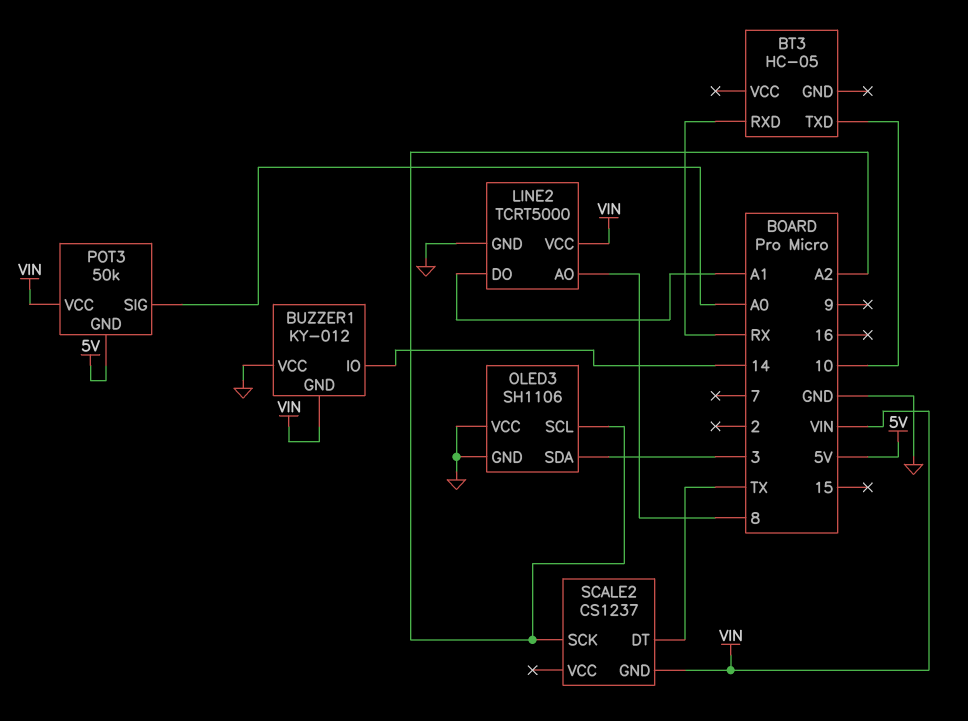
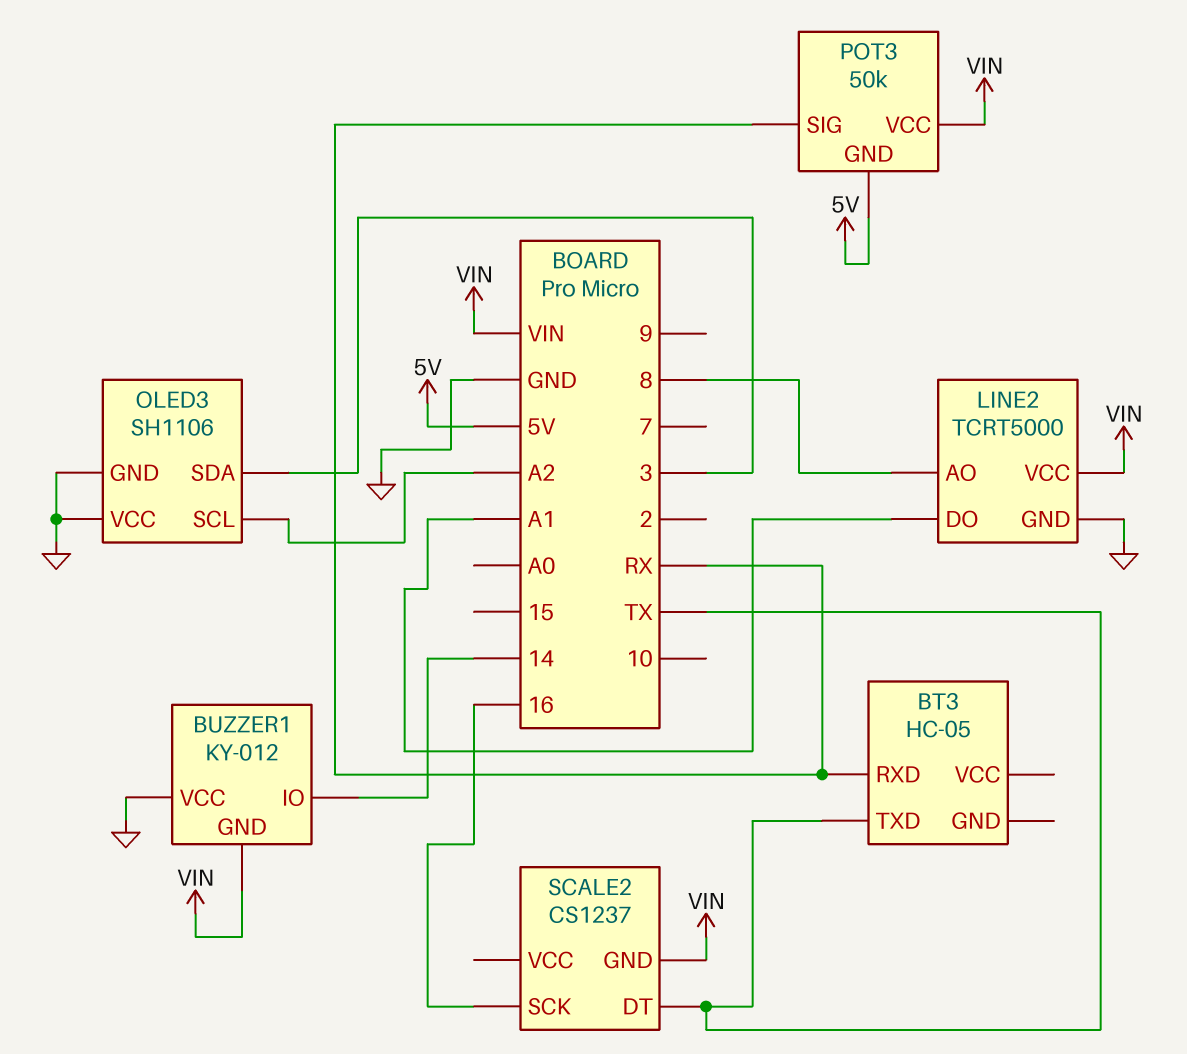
BT3 pin TXD: 10 -> TX
POT3 pin SIG: A0 -> RX
SCALE2 pin SCK: A2 -> 16

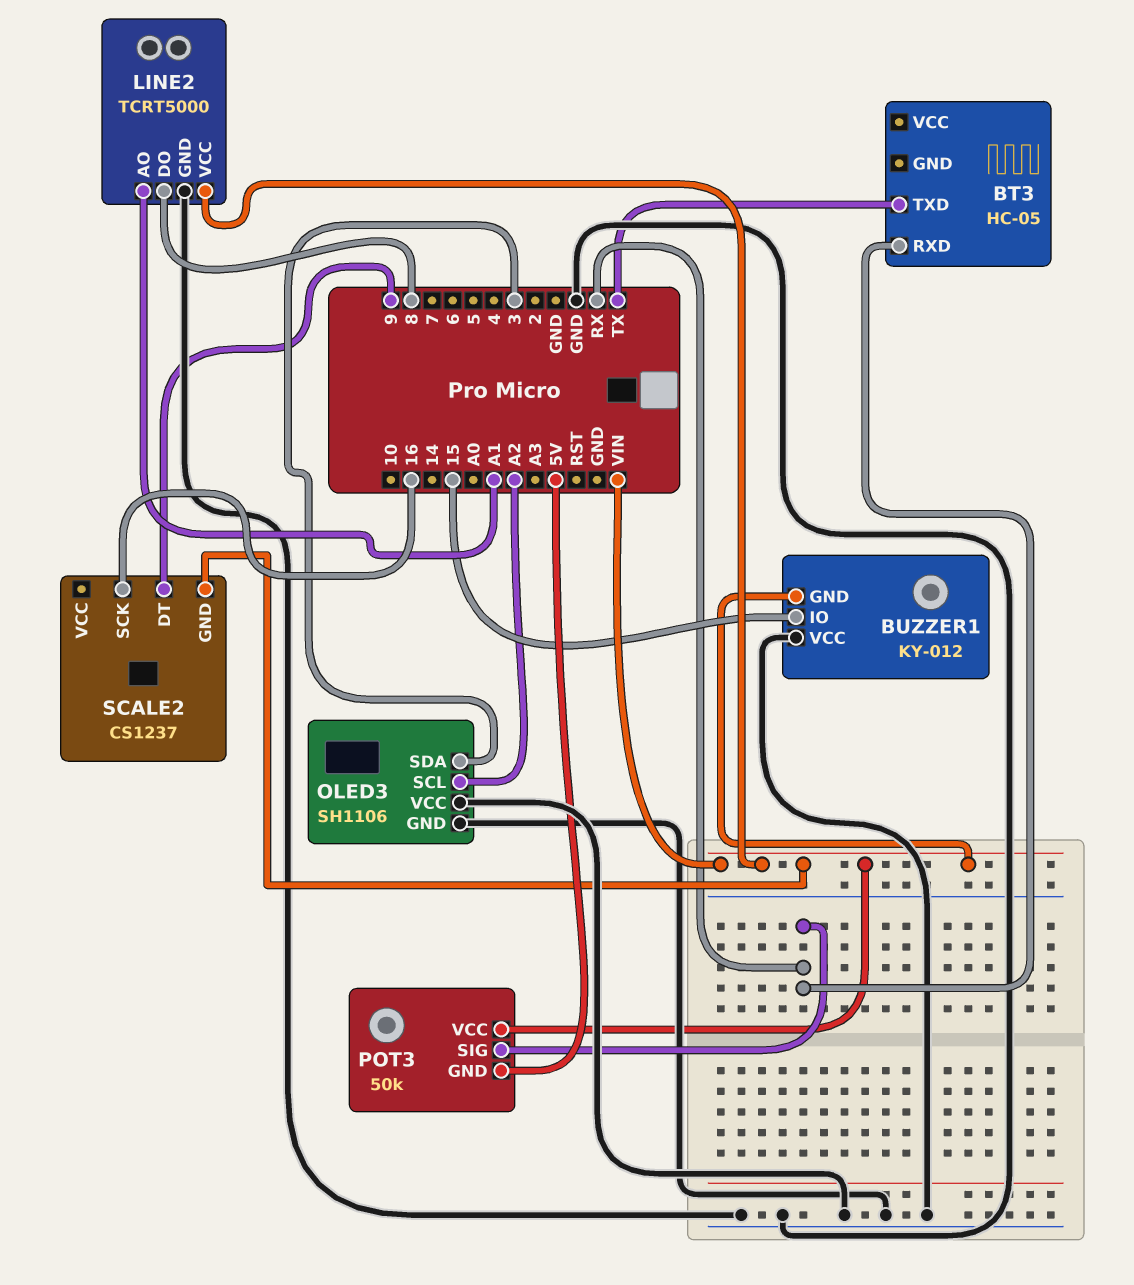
BUZZER1 pin IO: 14 -> 15
LINE2 pin AO: 8 -> A1
LINE2 pin DO: A1 -> 8
SCALE2 pin DT: TX -> 9

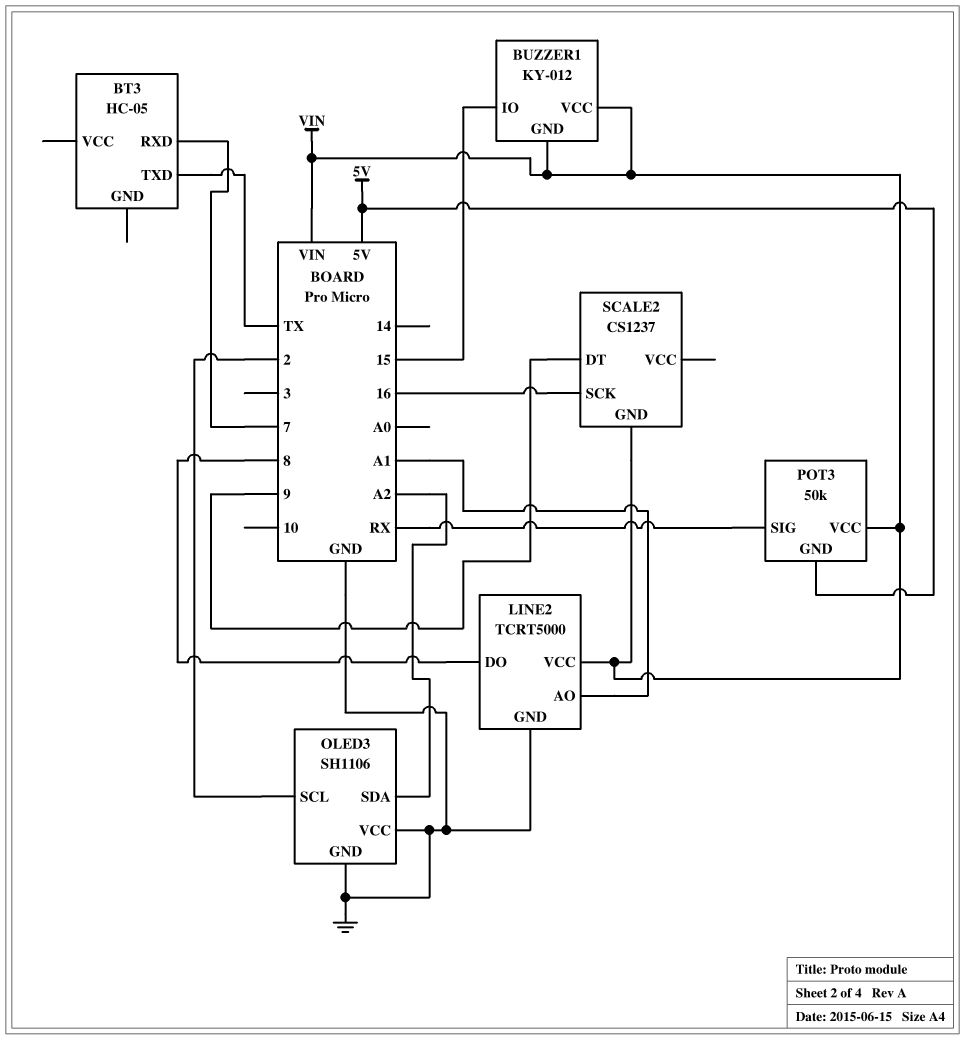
BT3 pin RXD: RX -> 7
BUZZER1 pin VCC: GND -> VIN
OLED3 pin SCL: A2 -> 2
OLED3 pin SDA: 3 -> A2

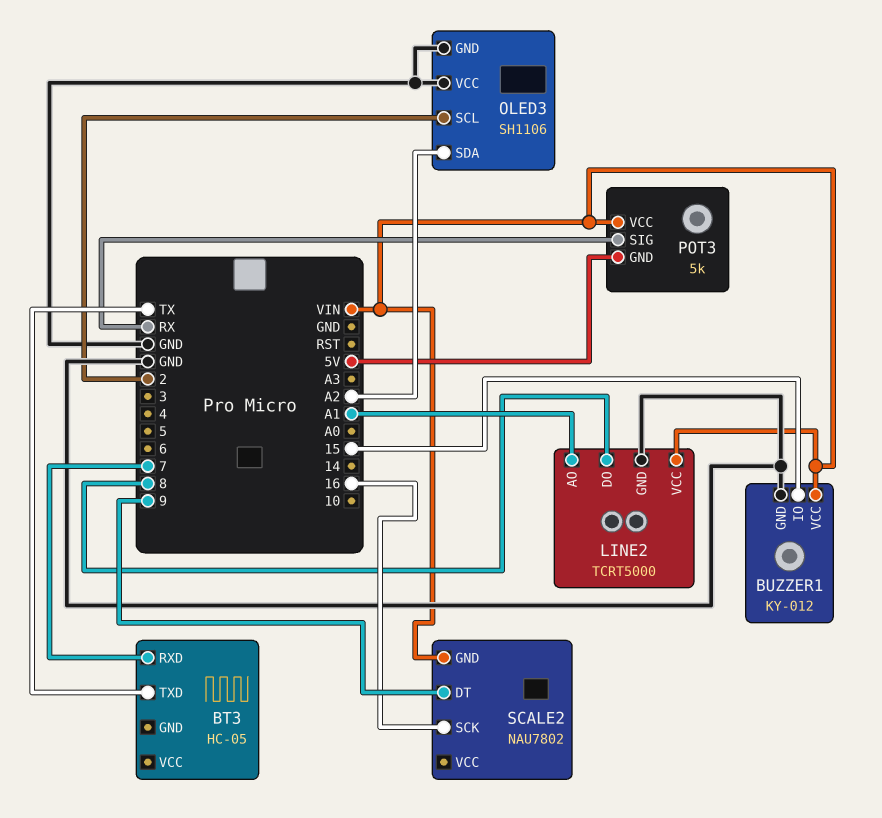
BUZZER1 pin GND: VIN -> GND
POT3: 50k -> 5k
SCALE2: CS1237 -> NAU7802

